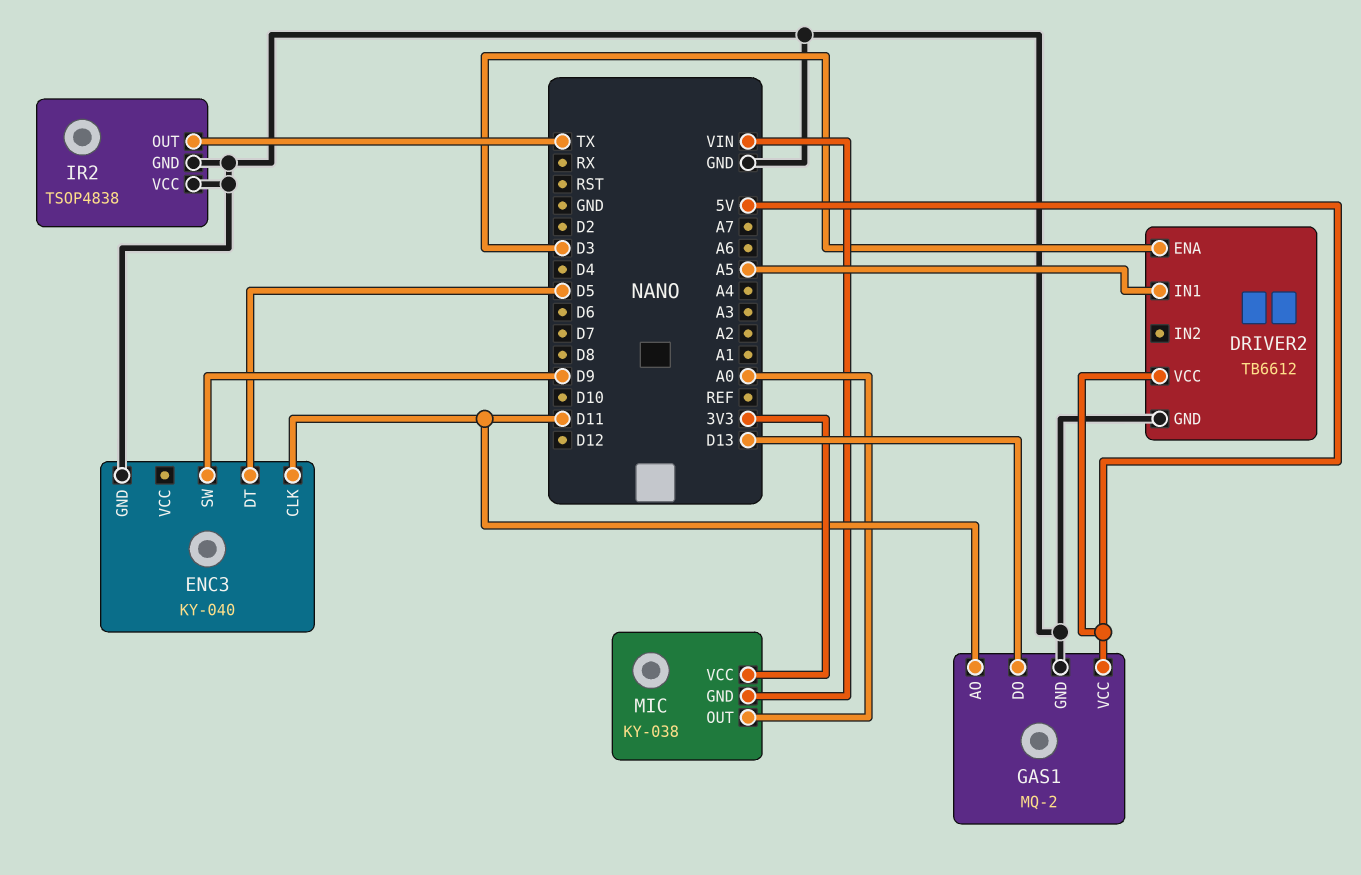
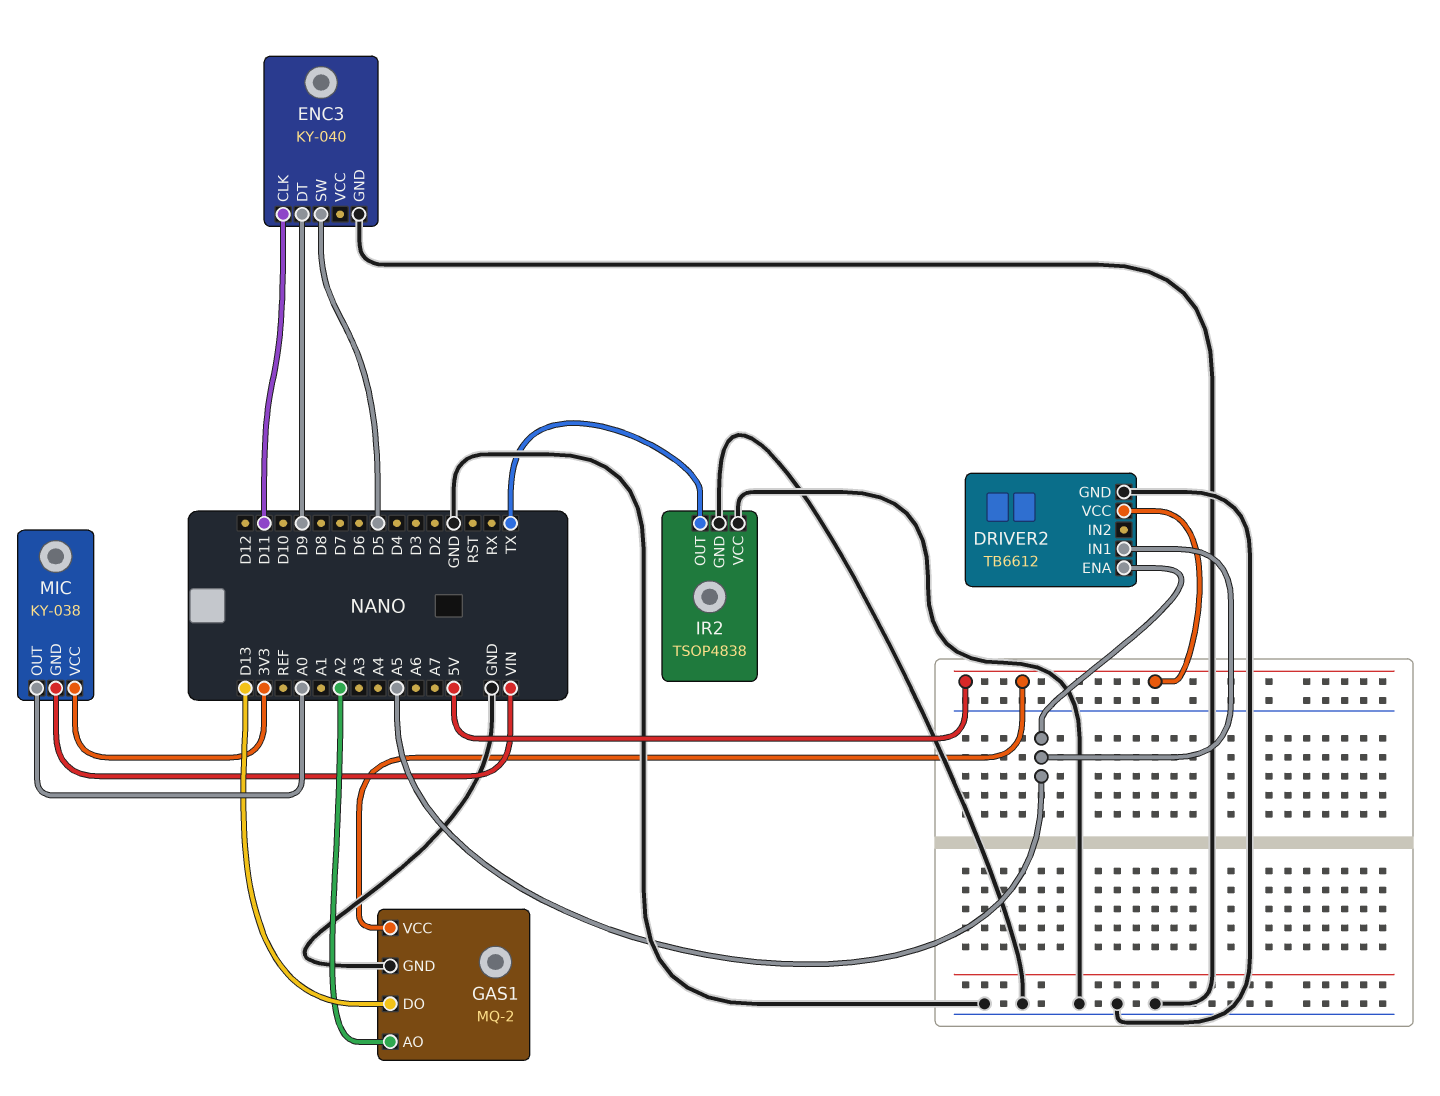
DRIVER2 pin ENA: D3 -> A5
ENC3 pin DT: D5 -> D9
ENC3 pin SW: D9 -> D5
GAS1 pin AO: D11 -> A2

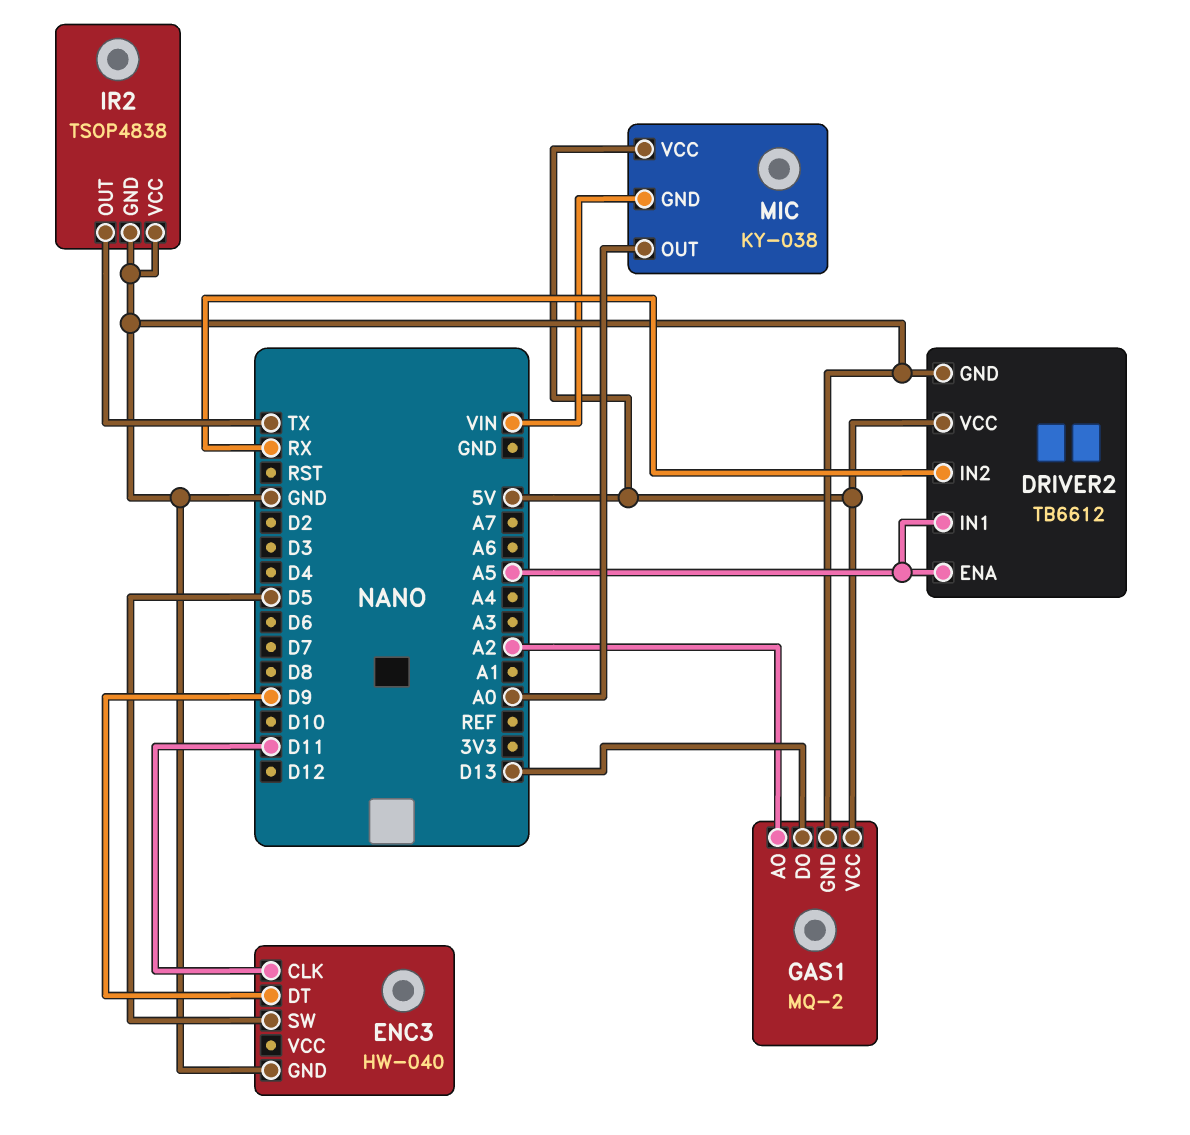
DRIVER2 pin IN2: none -> RX
ENC3: KY-040 -> HW-040
MIC pin VCC: 3V3 -> 5V

